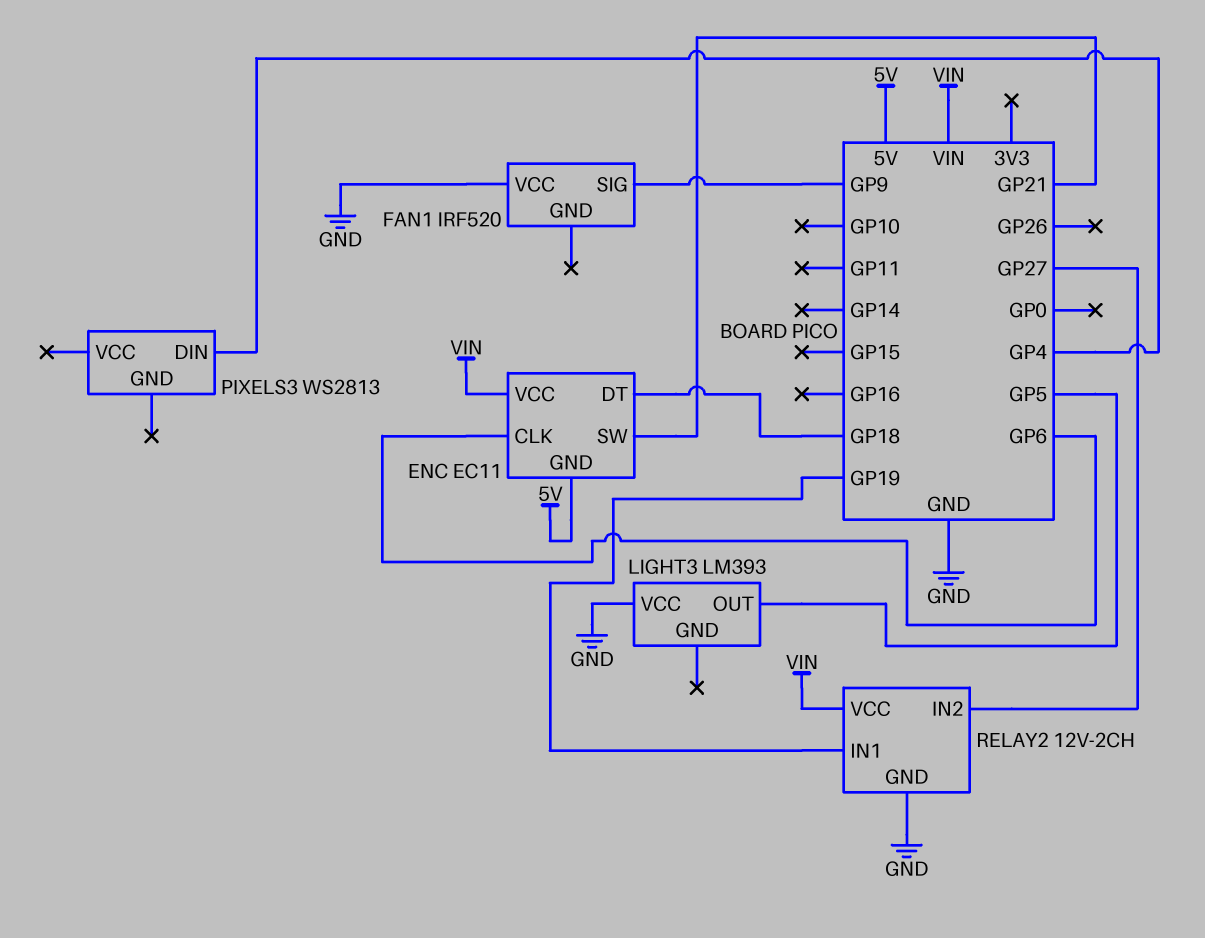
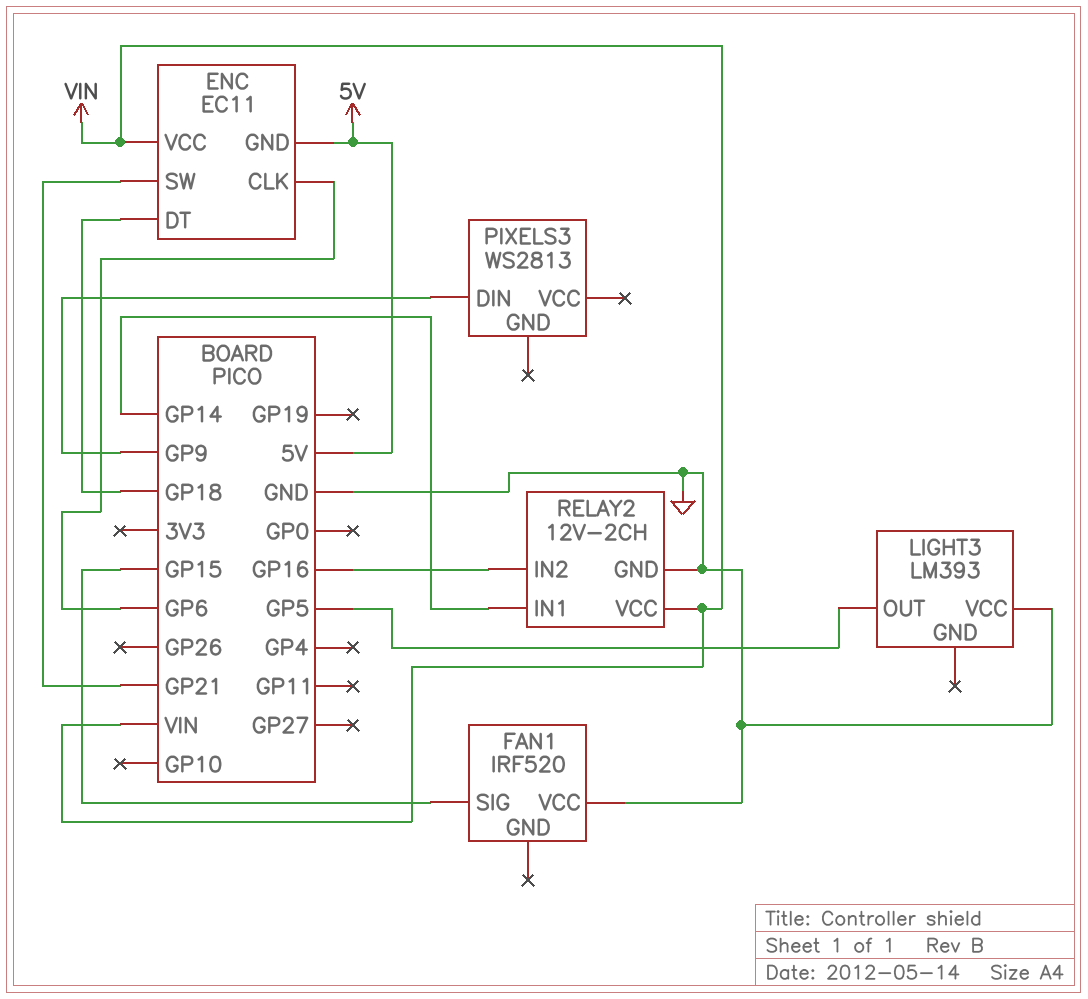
FAN1 pin SIG: GP9 -> GP15
PIXELS3 pin DIN: GP4 -> GP9
RELAY2 pin IN1: GP19 -> GP14
RELAY2 pin IN2: GP27 -> GP16

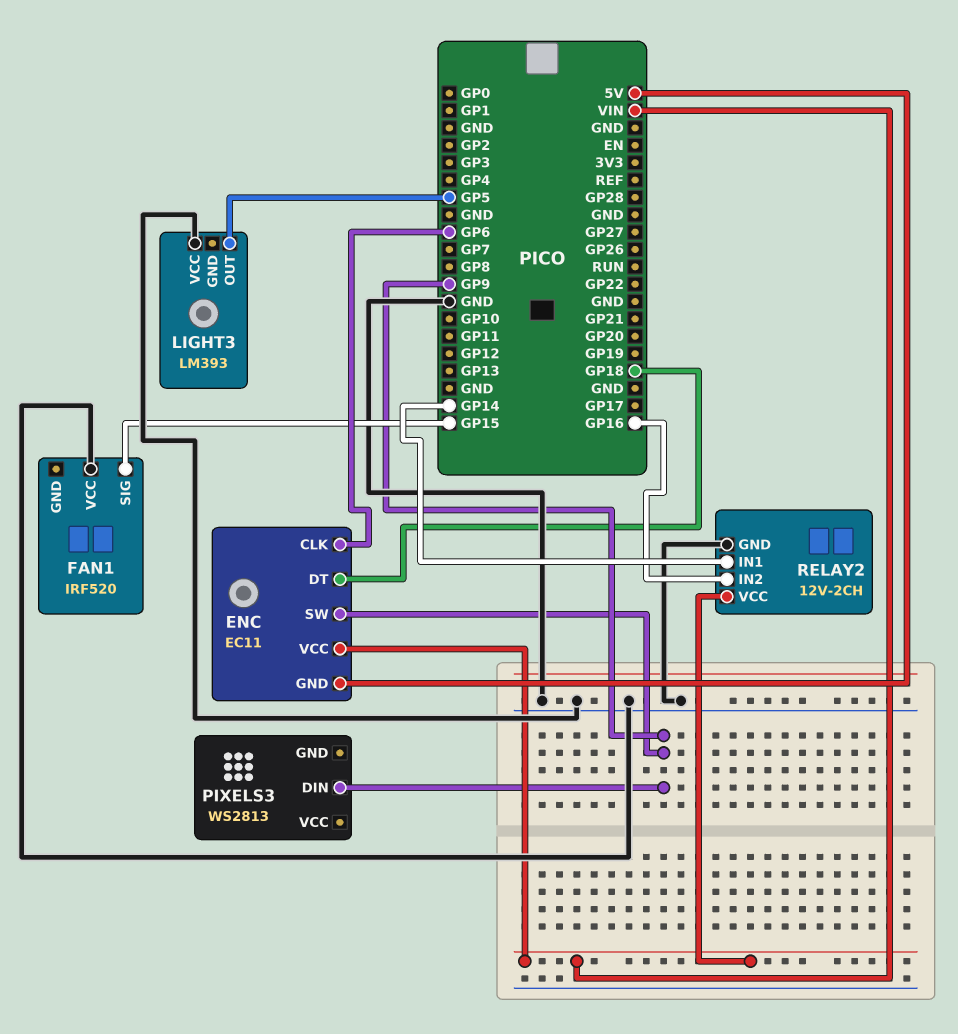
ENC pin SW: GP21 -> GP9

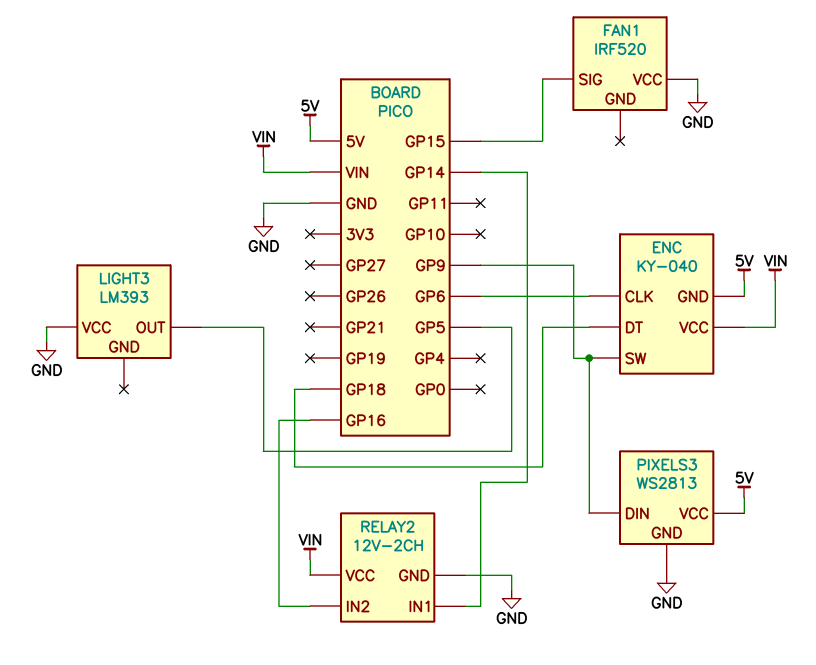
ENC: EC11 -> KY-040
PIXELS3 pin GND: none -> GND
PIXELS3 pin VCC: none -> 5V

